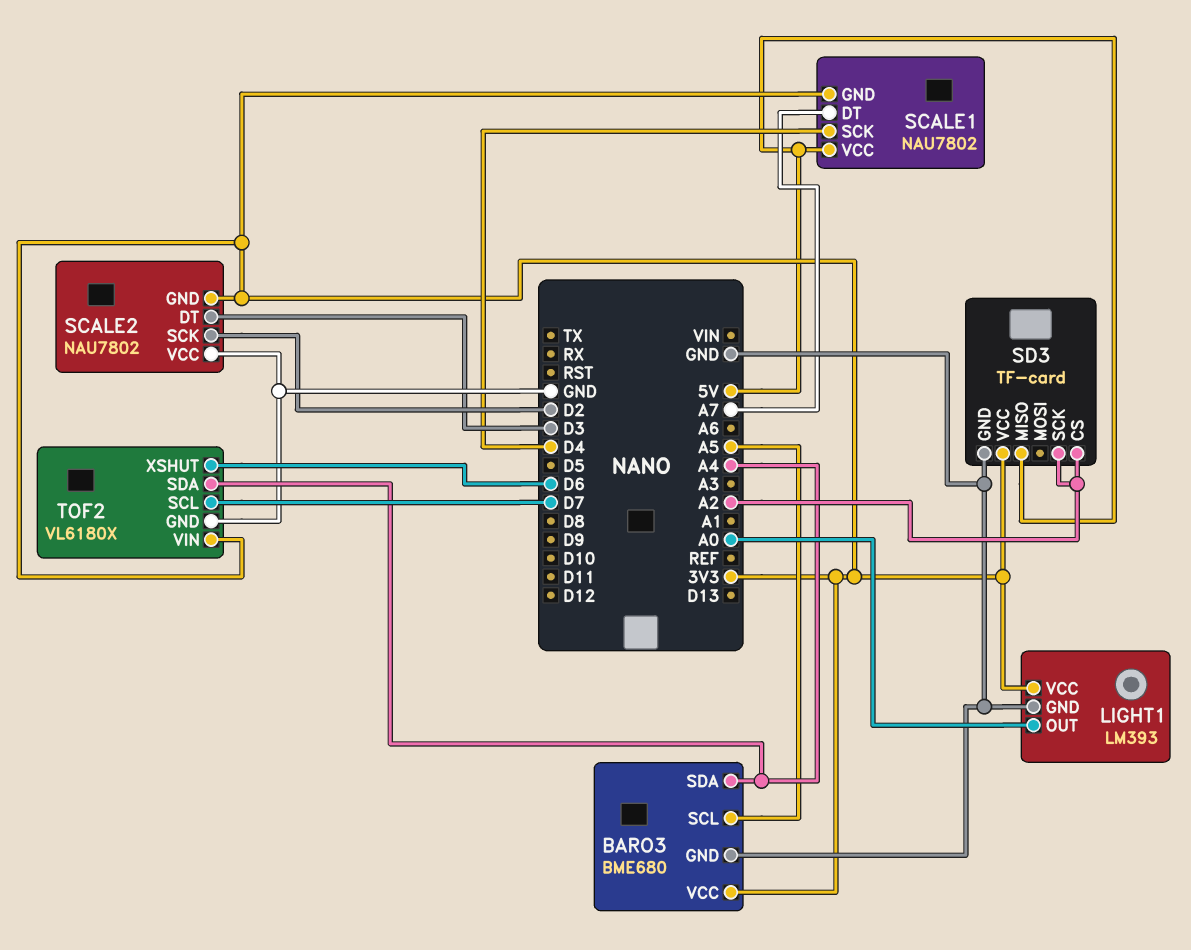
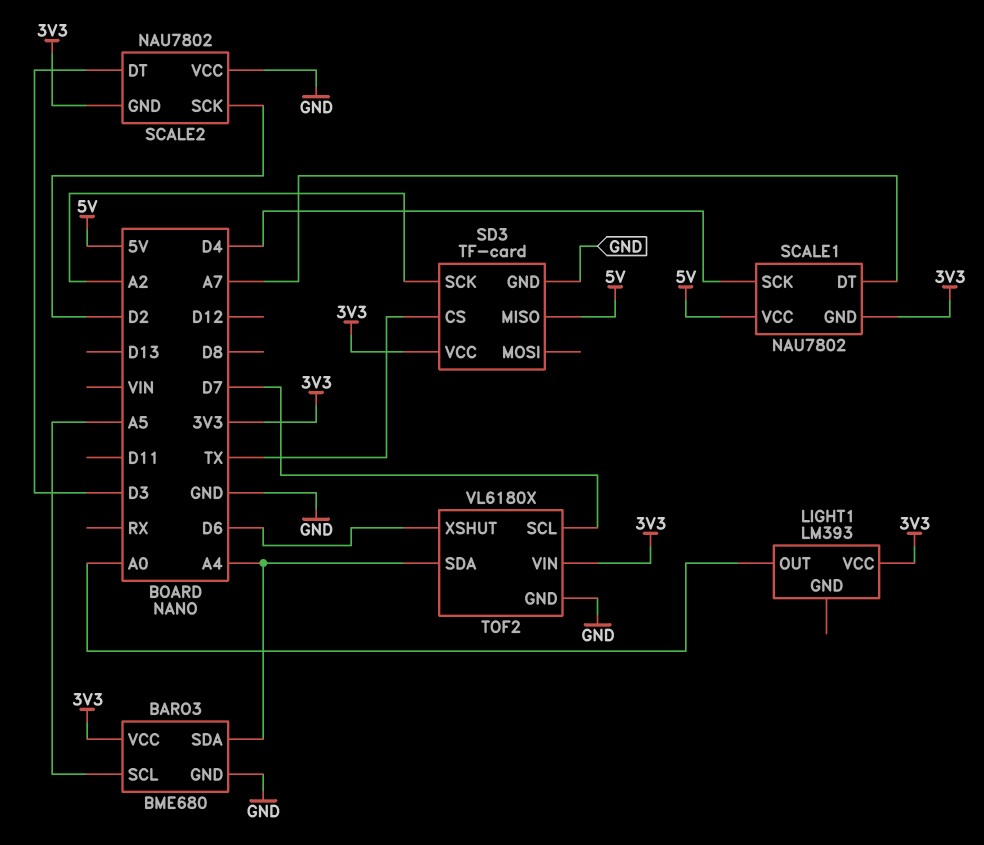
LIGHT1 pin GND: GND -> none
SD3 pin CS: A2 -> TX

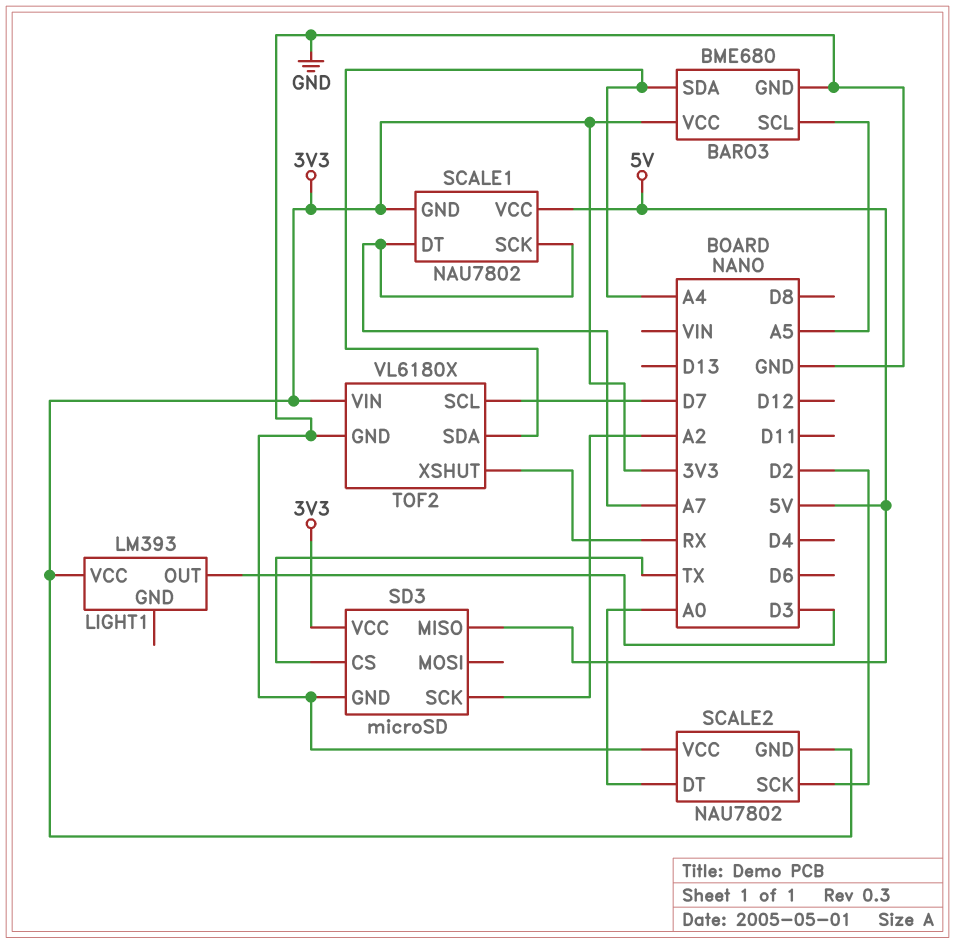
LIGHT1 pin OUT: A0 -> D3
SCALE1 pin SCK: D4 -> A7
SCALE2 pin DT: D3 -> A0
SD3: TF-card -> microSD
TOF2 pin XSHUT: D6 -> RX

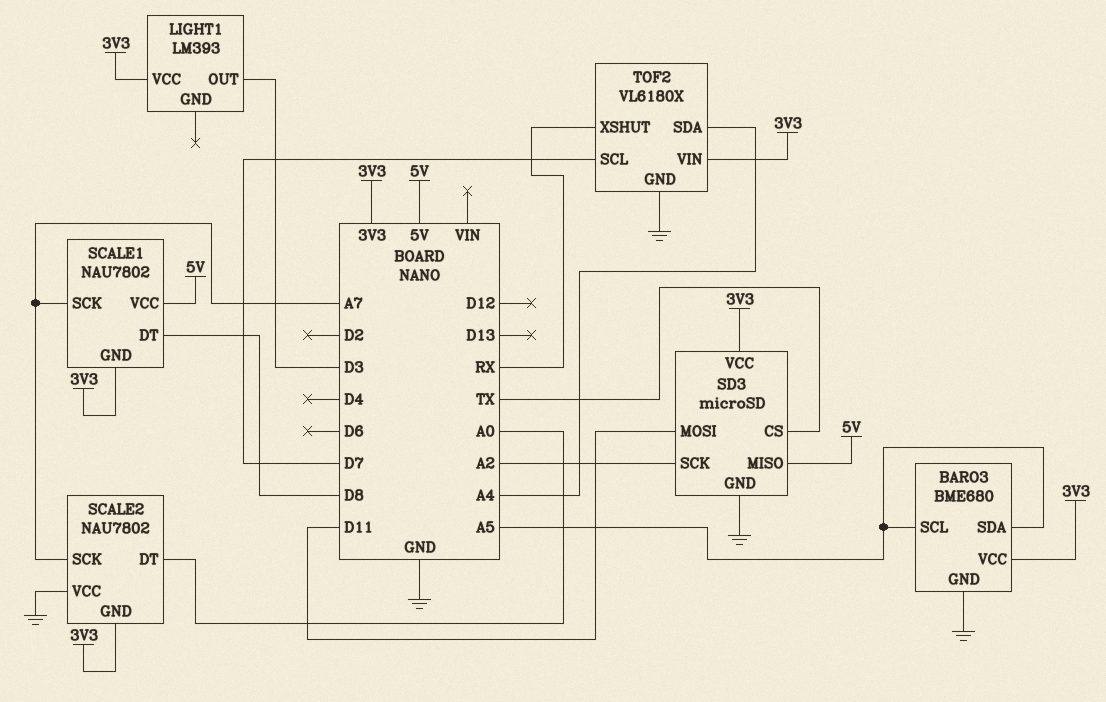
BARO3 pin SDA: A4 -> A5
SCALE1 pin DT: A7 -> D8
SCALE2 pin SCK: D2 -> A7
SD3 pin MOSI: none -> D11

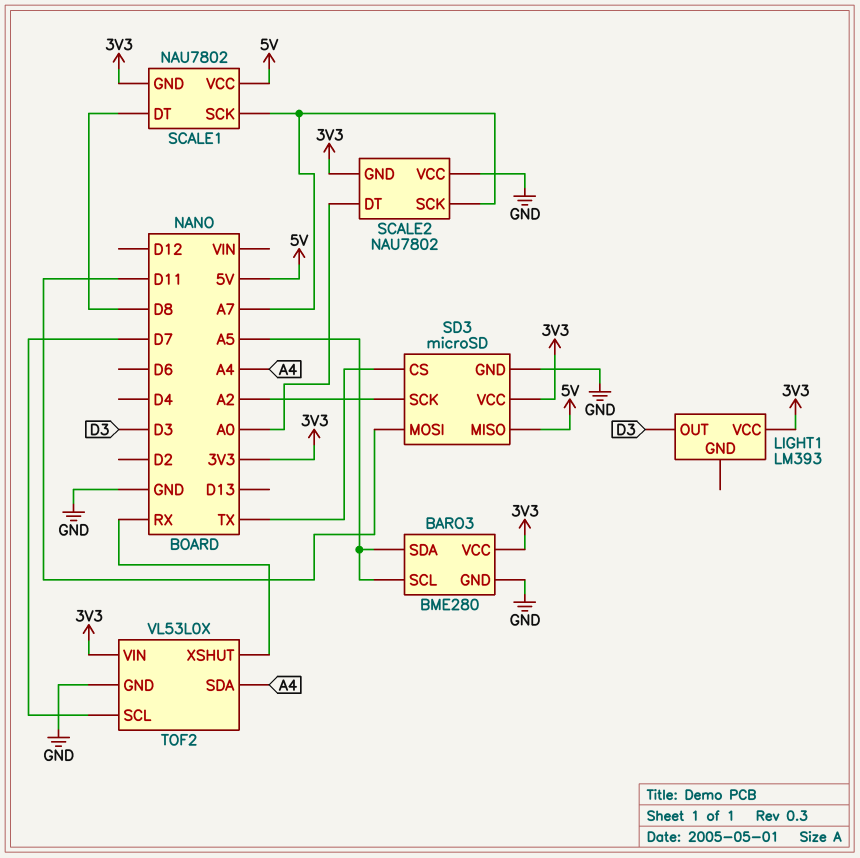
BARO3: BME680 -> BME280
TOF2: VL6180X -> VL53L0X

